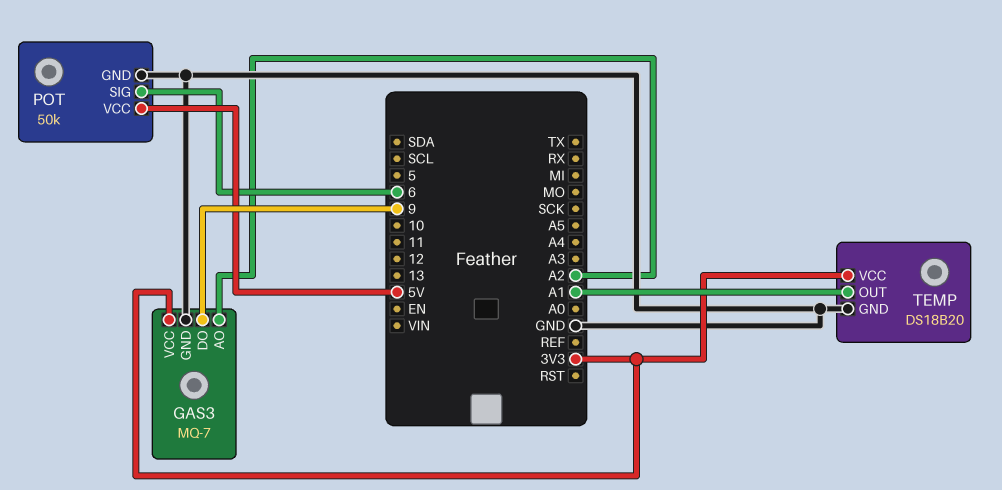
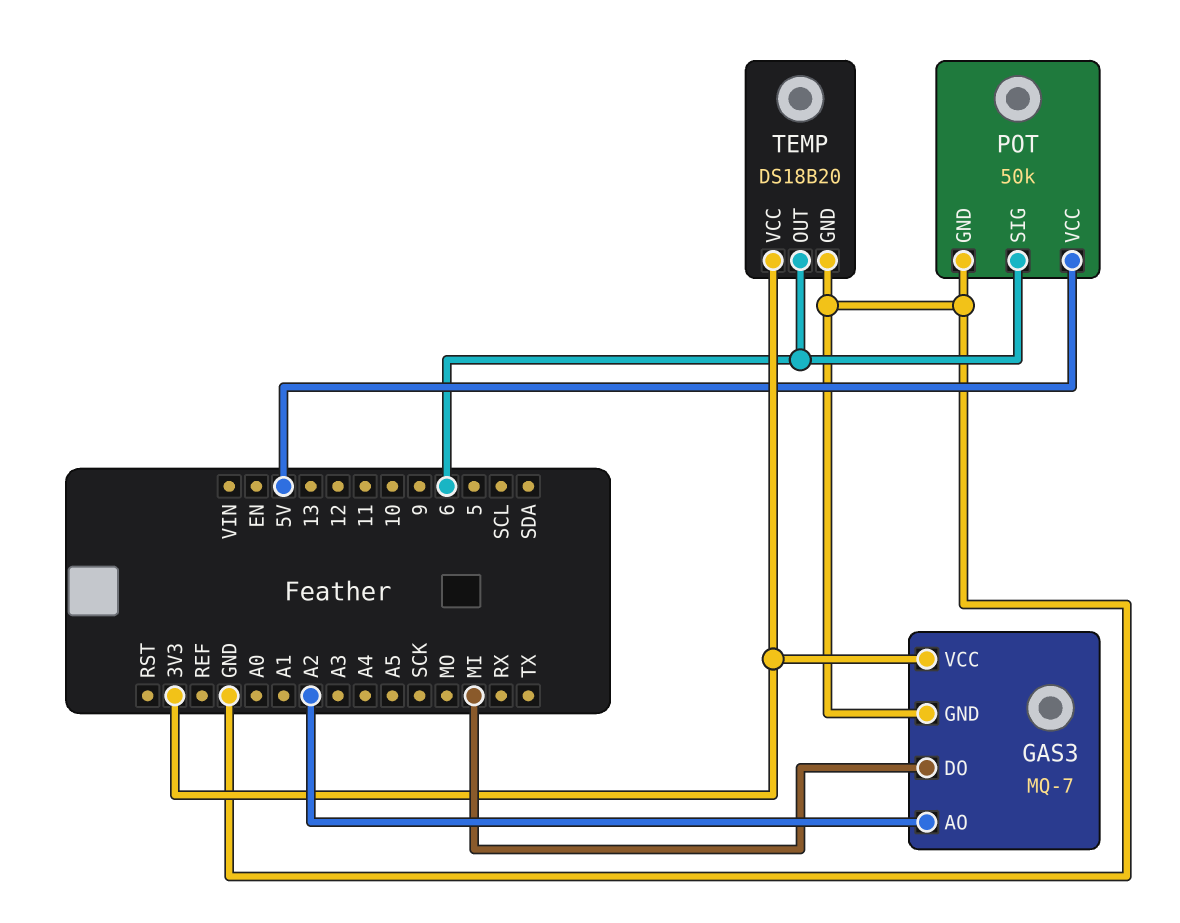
GAS3 pin DO: 9 -> MI
TEMP pin OUT: A1 -> 6

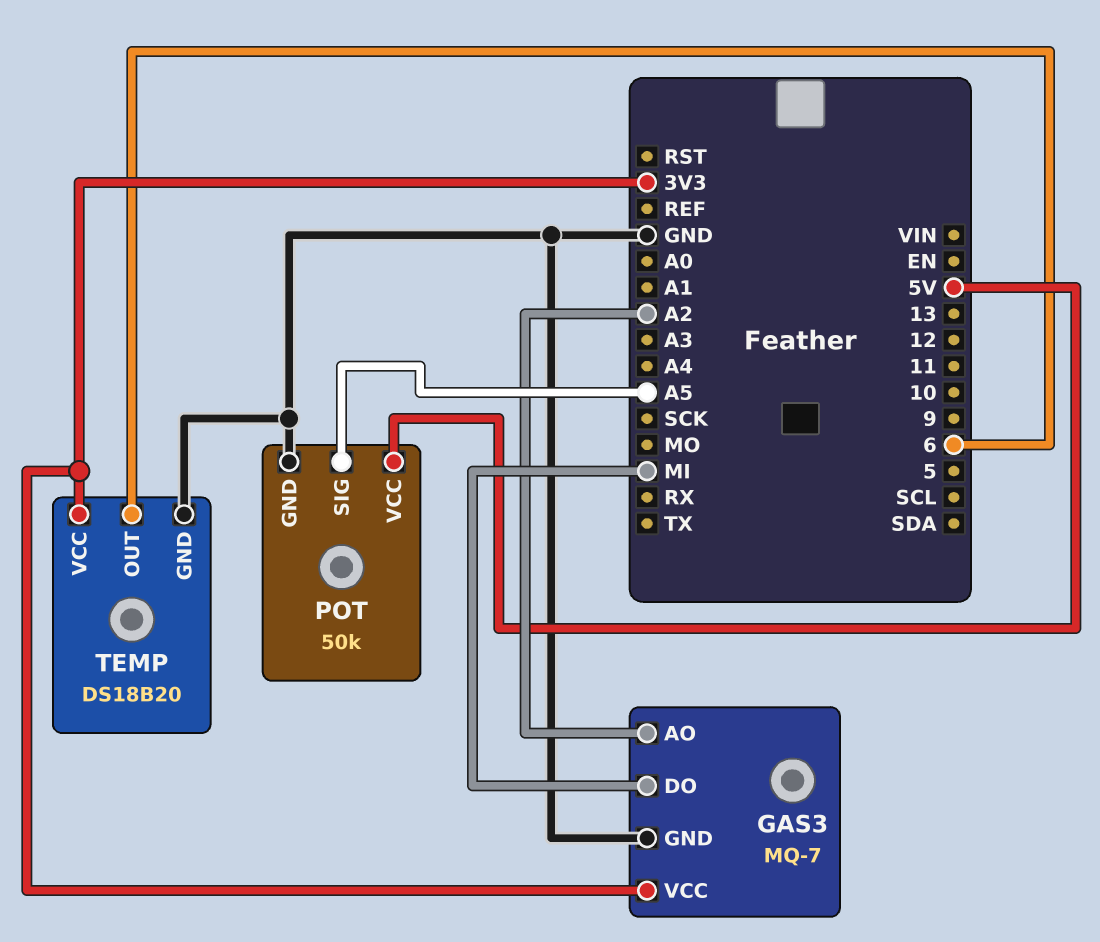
POT pin SIG: 6 -> A5

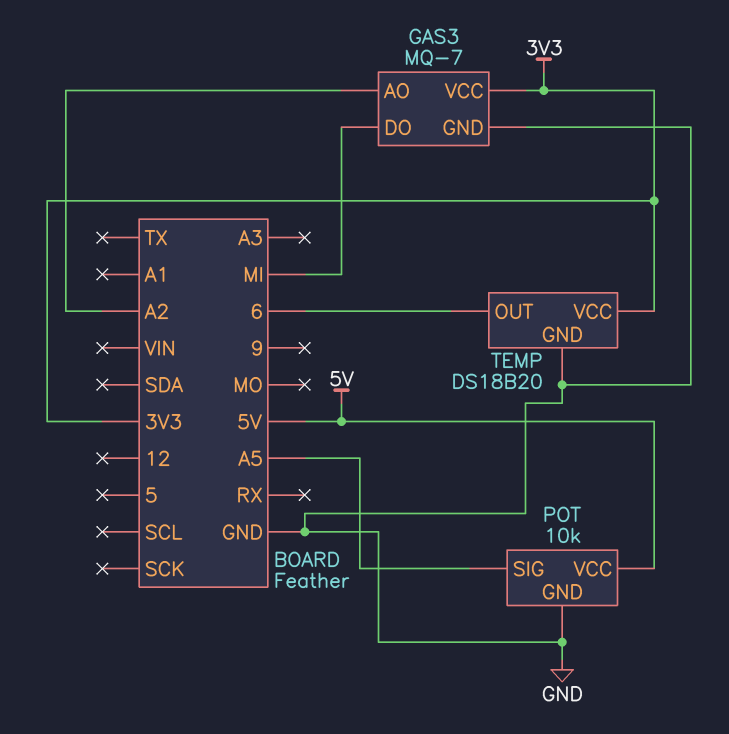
POT: 50k -> 10k

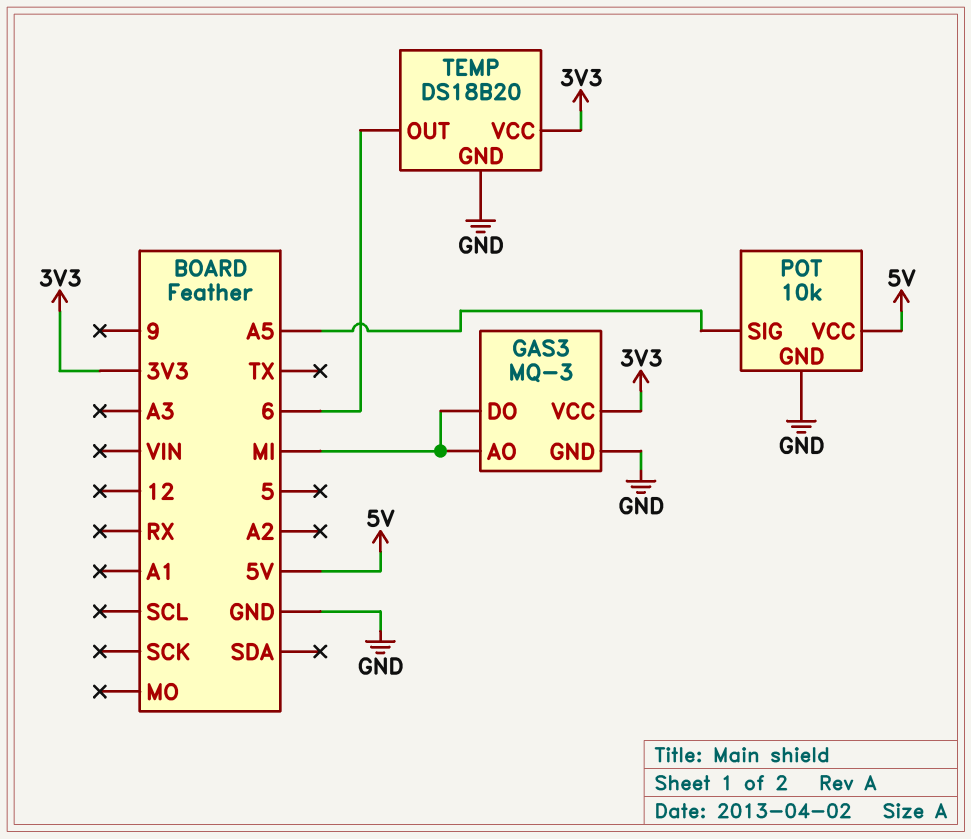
GAS3: MQ-7 -> MQ-3
GAS3 pin AO: A2 -> MI

